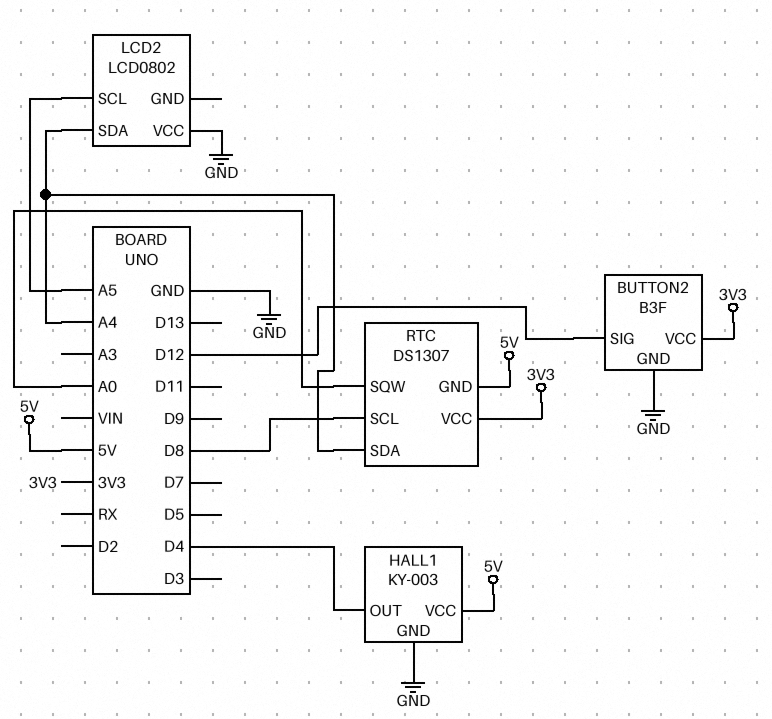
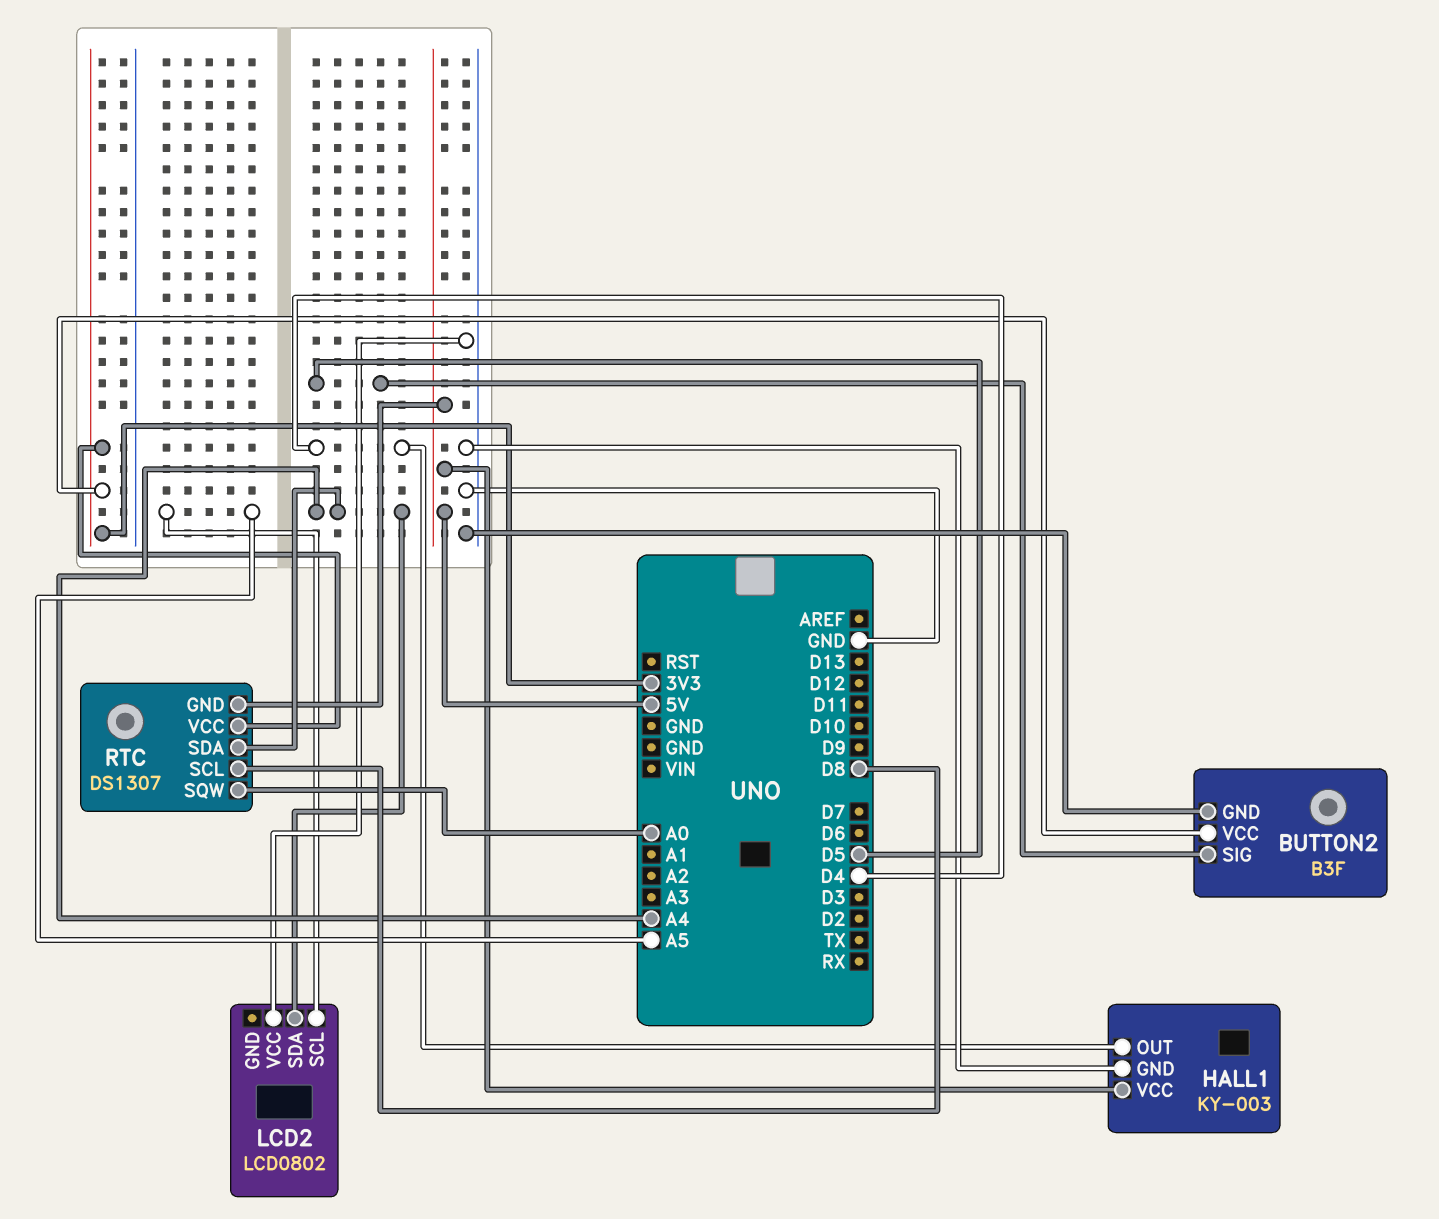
BUTTON2 pin SIG: D12 -> D5

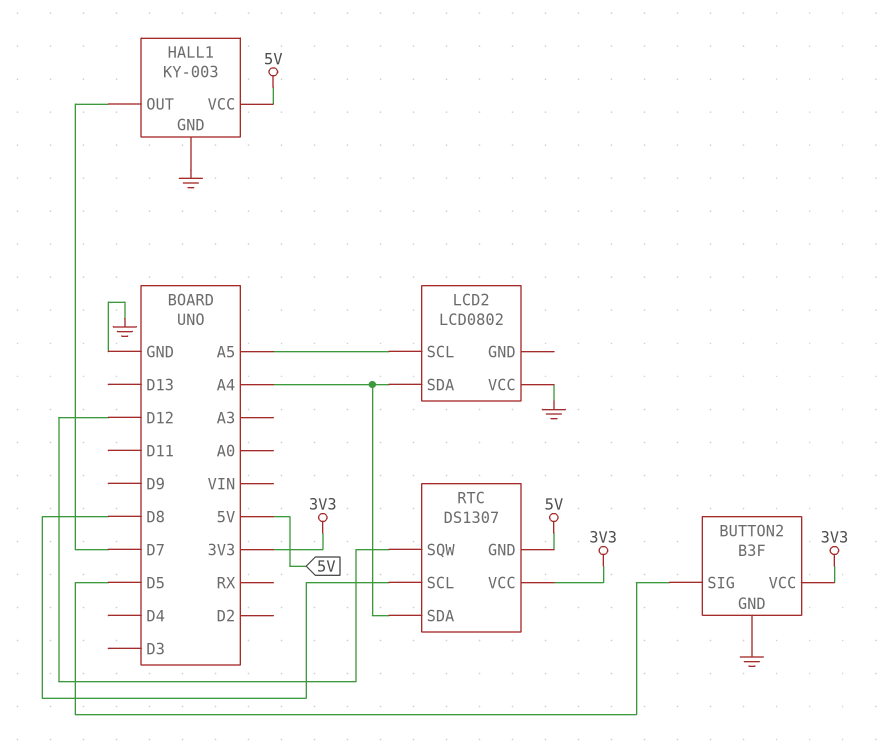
HALL1 pin OUT: D4 -> D7
RTC pin SQW: A0 -> D12

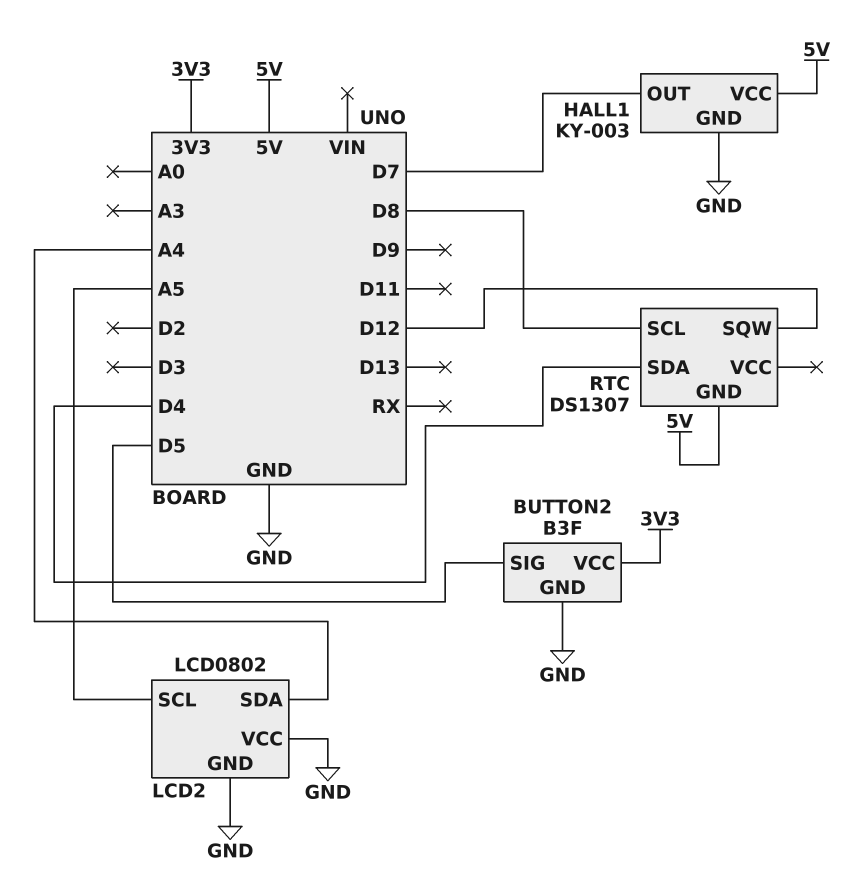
LCD2 pin GND: none -> GND
RTC pin SDA: A4 -> D4
RTC pin VCC: 3V3 -> none

